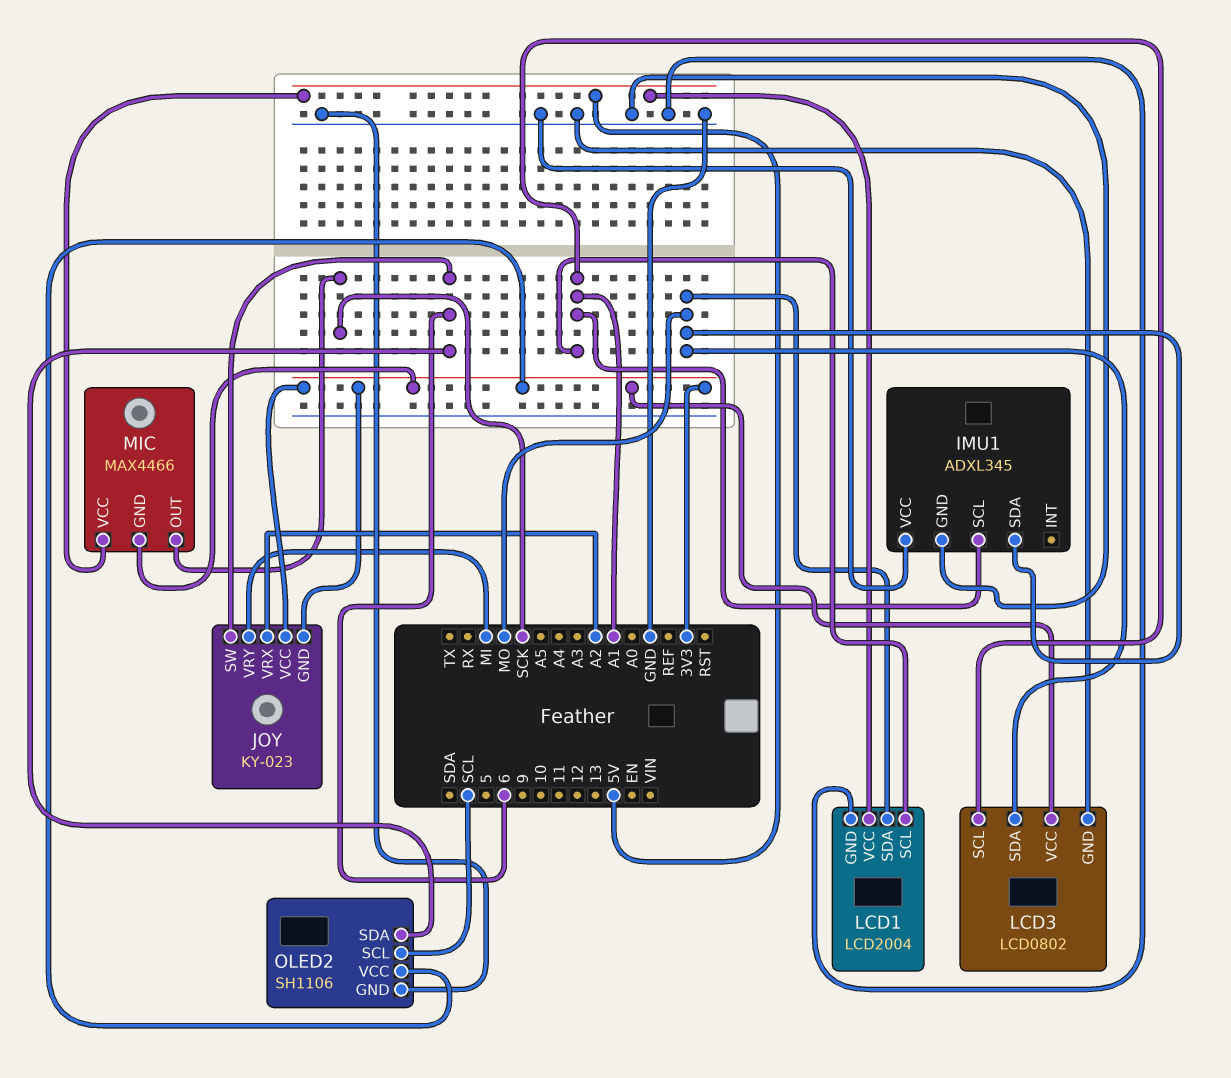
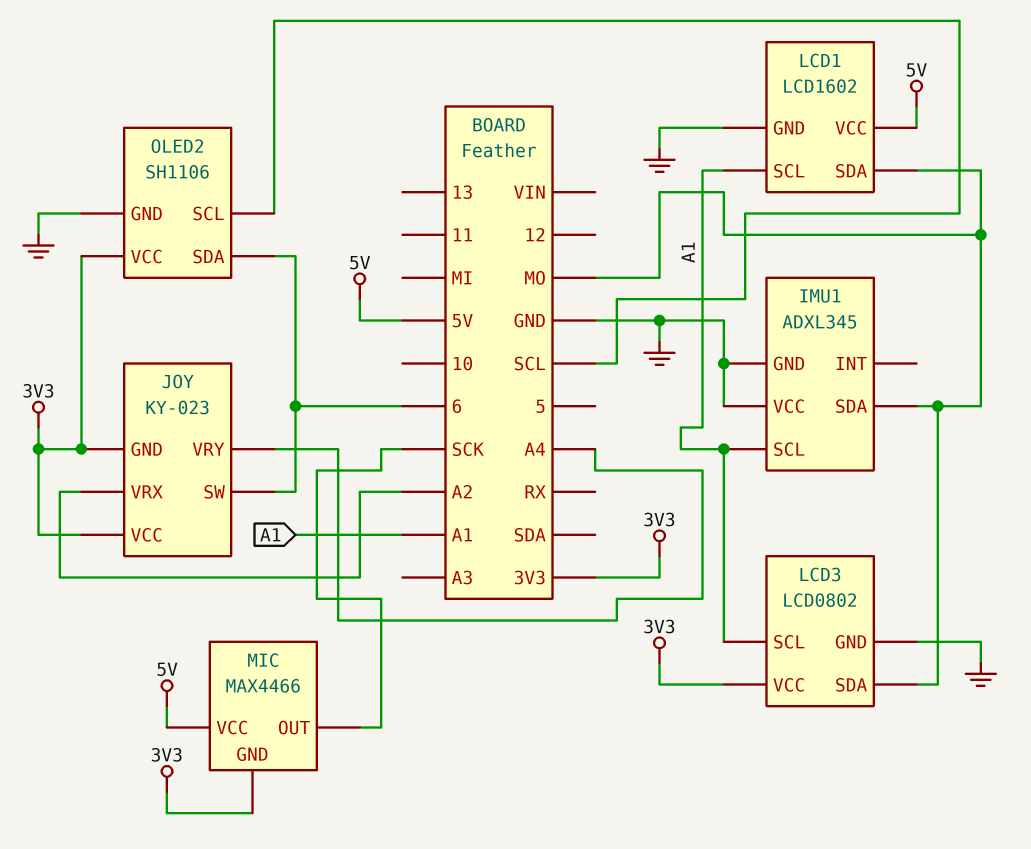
JOY pin VRY: MI -> A4
LCD1: LCD2004 -> LCD1602

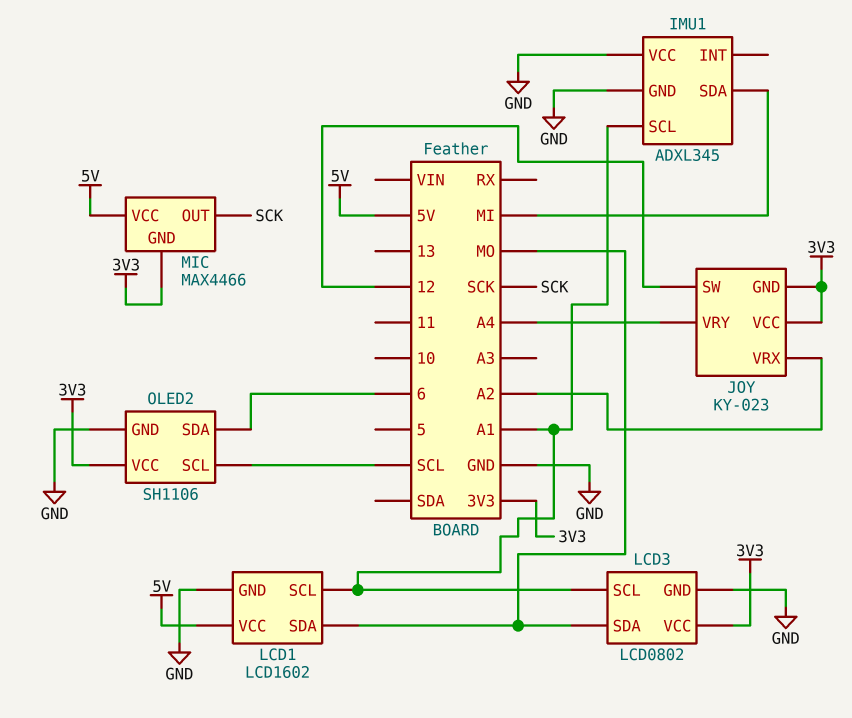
IMU1 pin SDA: MO -> MI
JOY pin SW: 6 -> 12

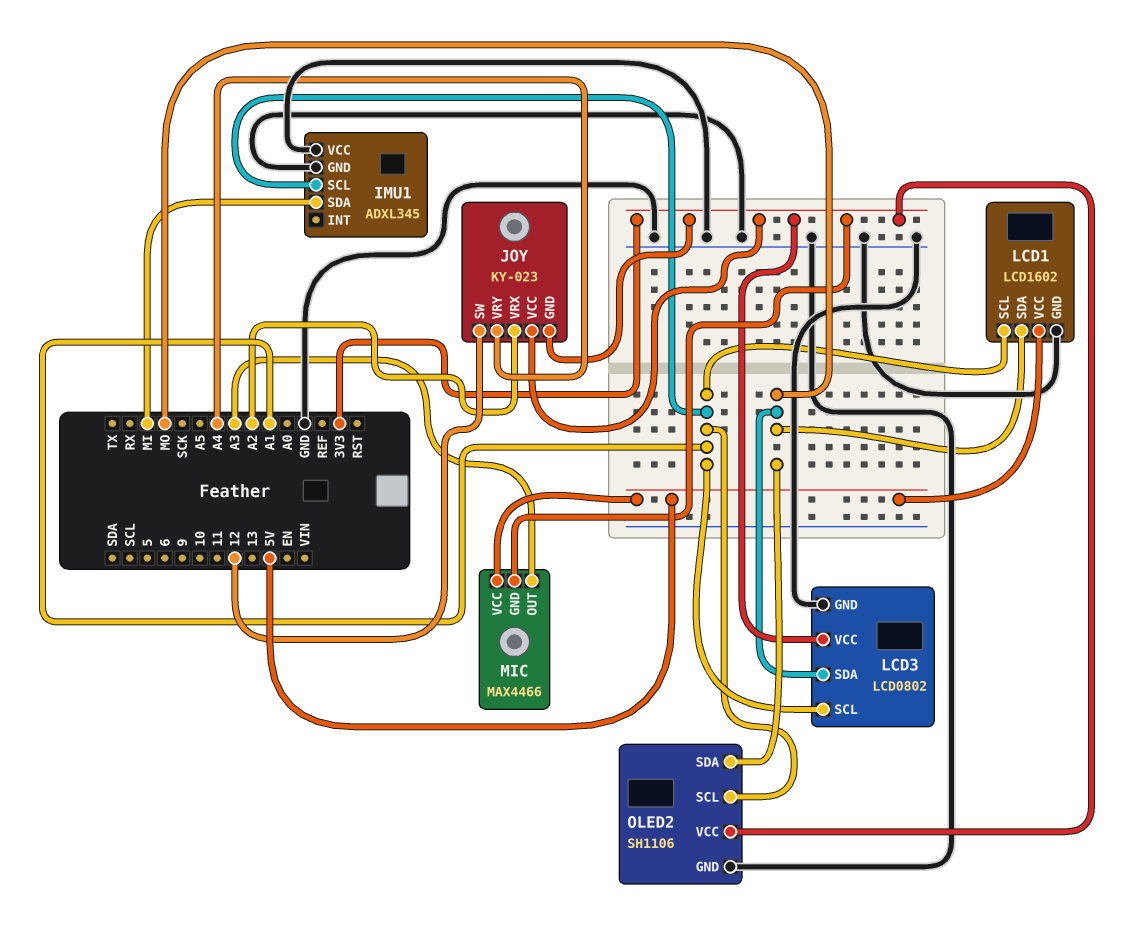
MIC pin OUT: SCK -> A3
OLED2 pin SCL: SCL -> A1
OLED2 pin SDA: 6 -> MO

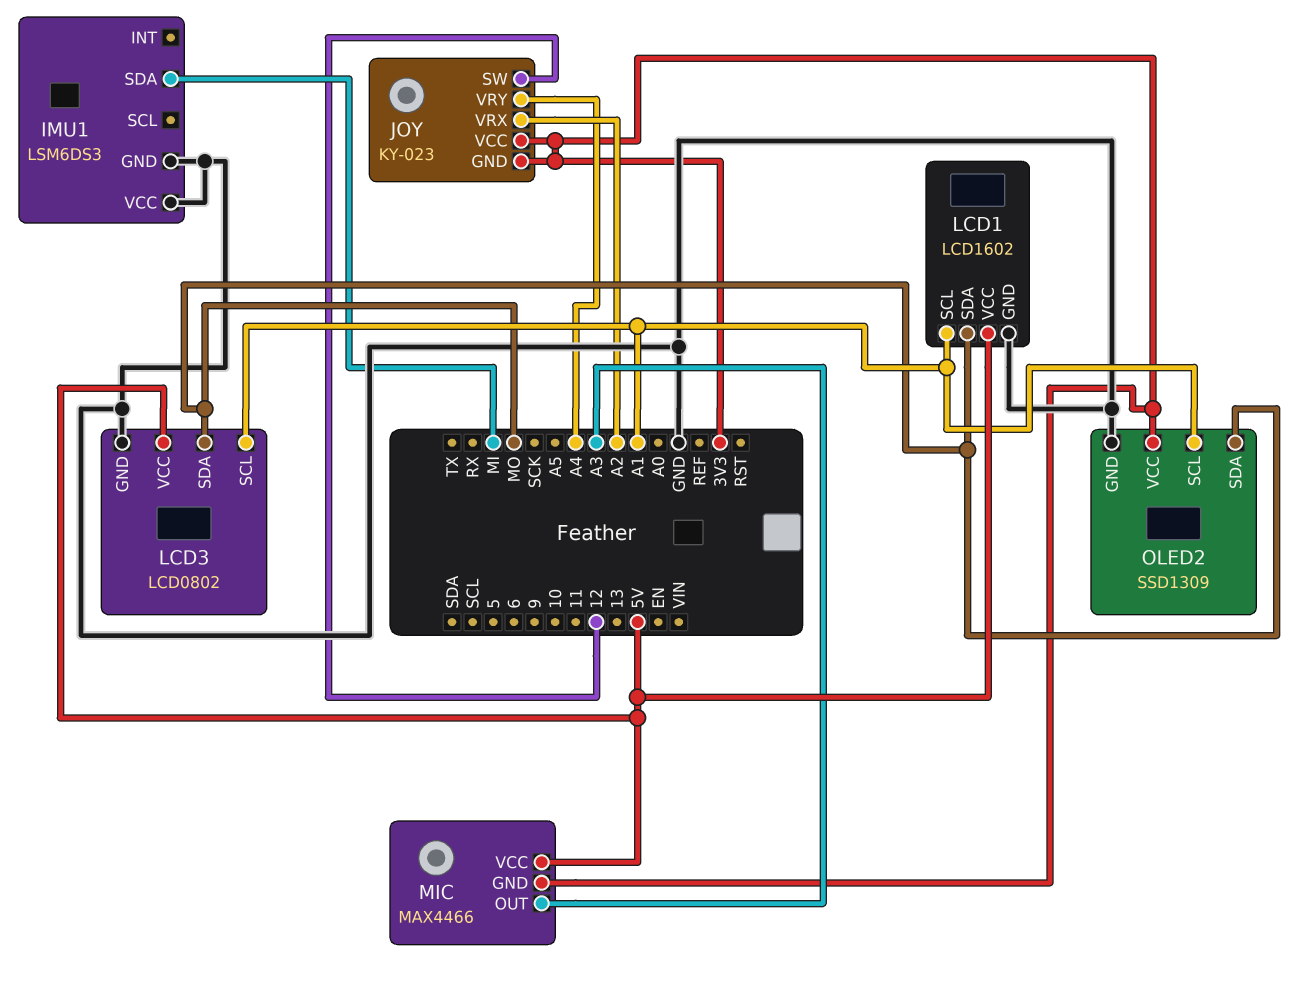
IMU1: ADXL345 -> LSM6DS3
IMU1 pin SCL: A1 -> none
LCD3 pin VCC: 3V3 -> 5V
OLED2: SH1106 -> SSD1309

